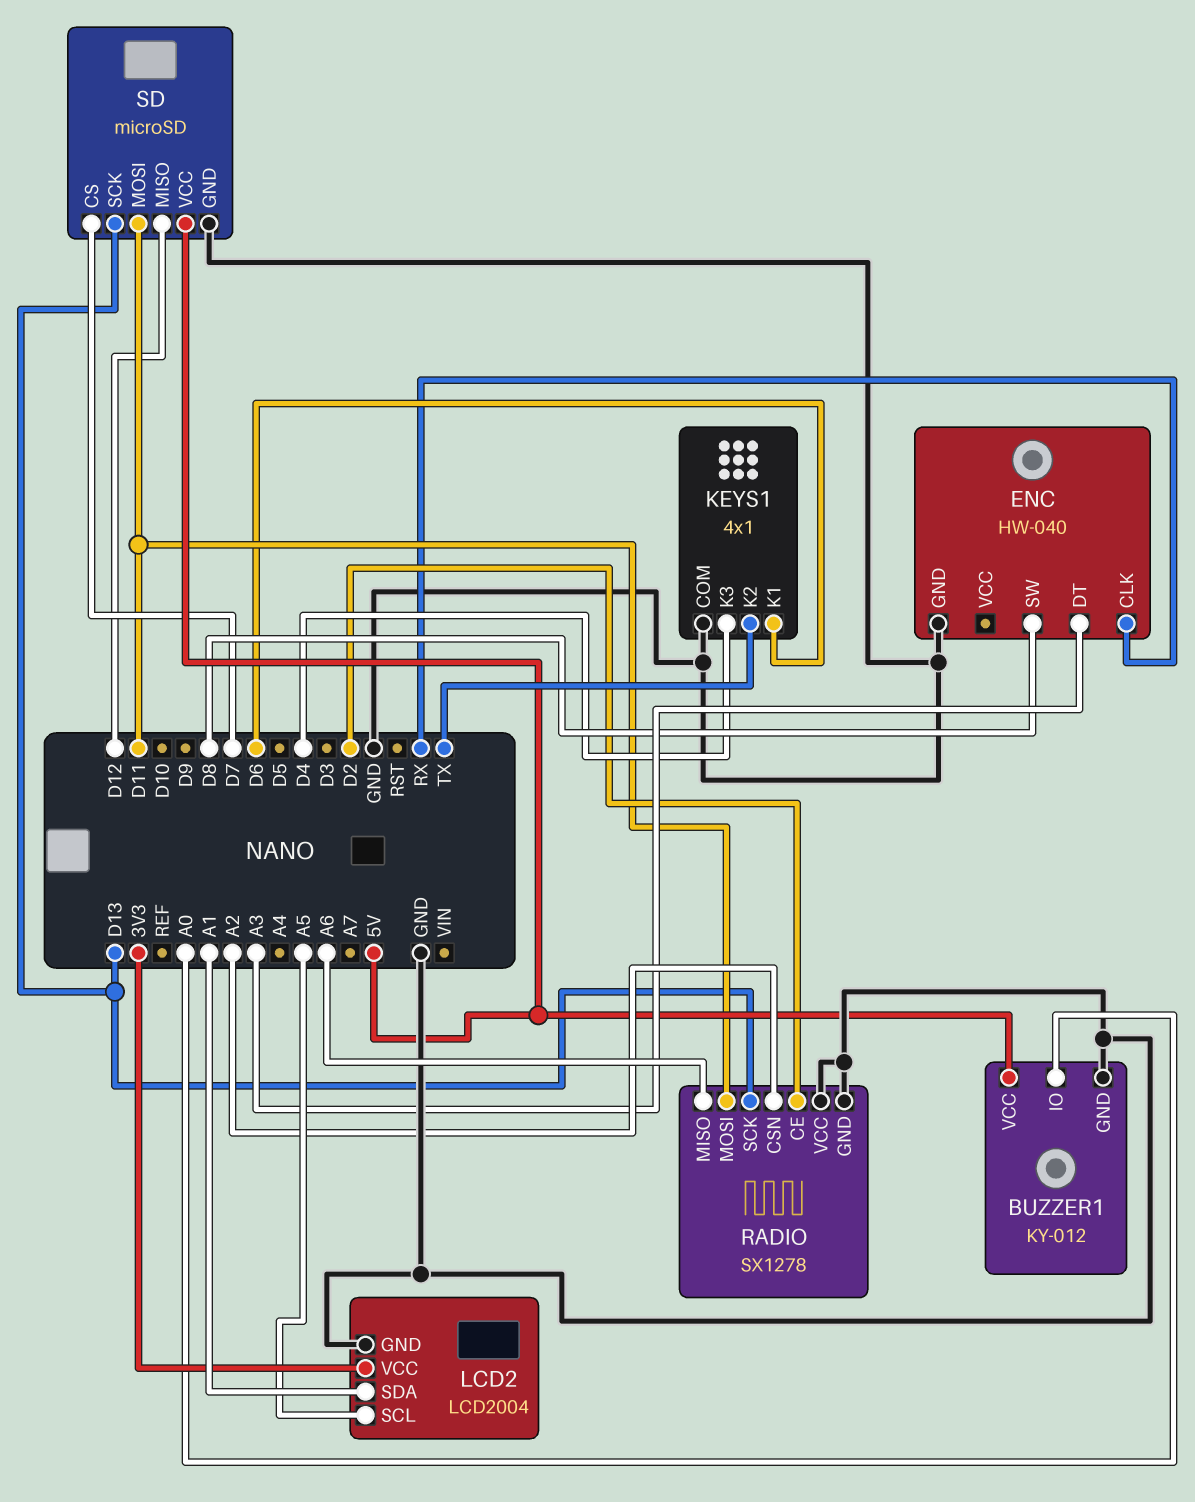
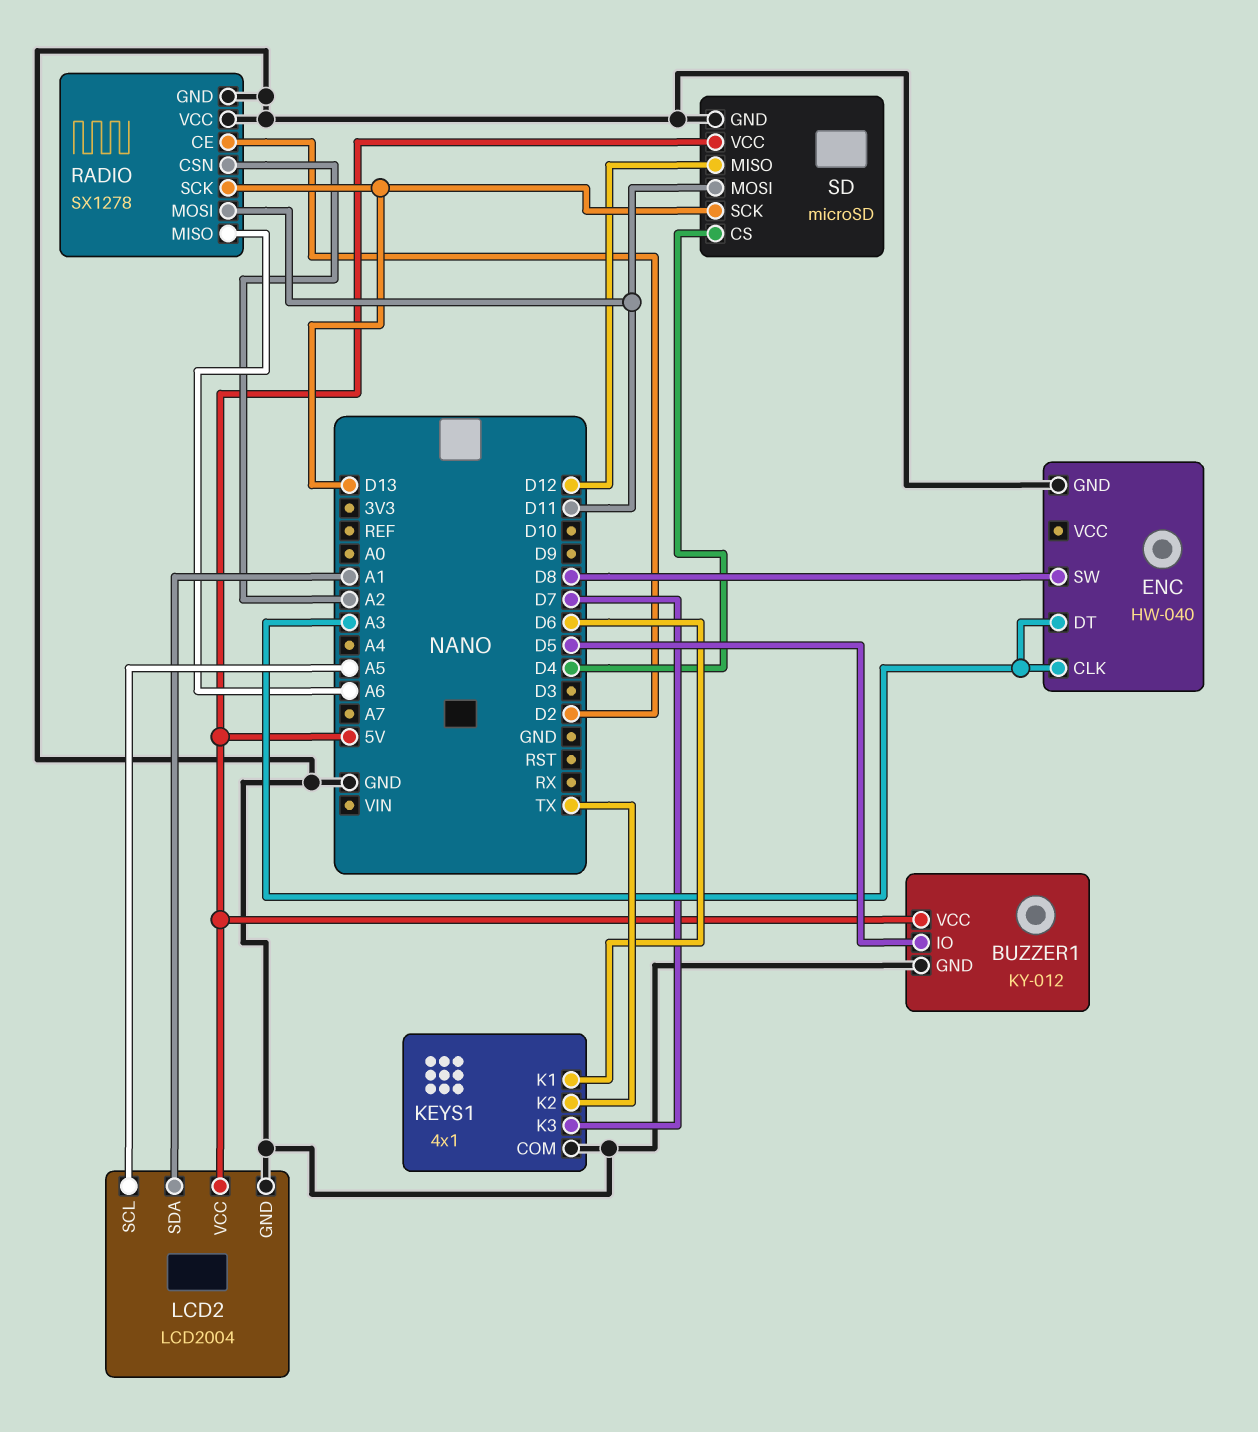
BUZZER1 pin IO: A0 -> D5
ENC pin CLK: RX -> A3
KEYS1 pin K3: D4 -> D7
LCD2 pin VCC: 3V3 -> 5V
SD pin CS: D7 -> D4

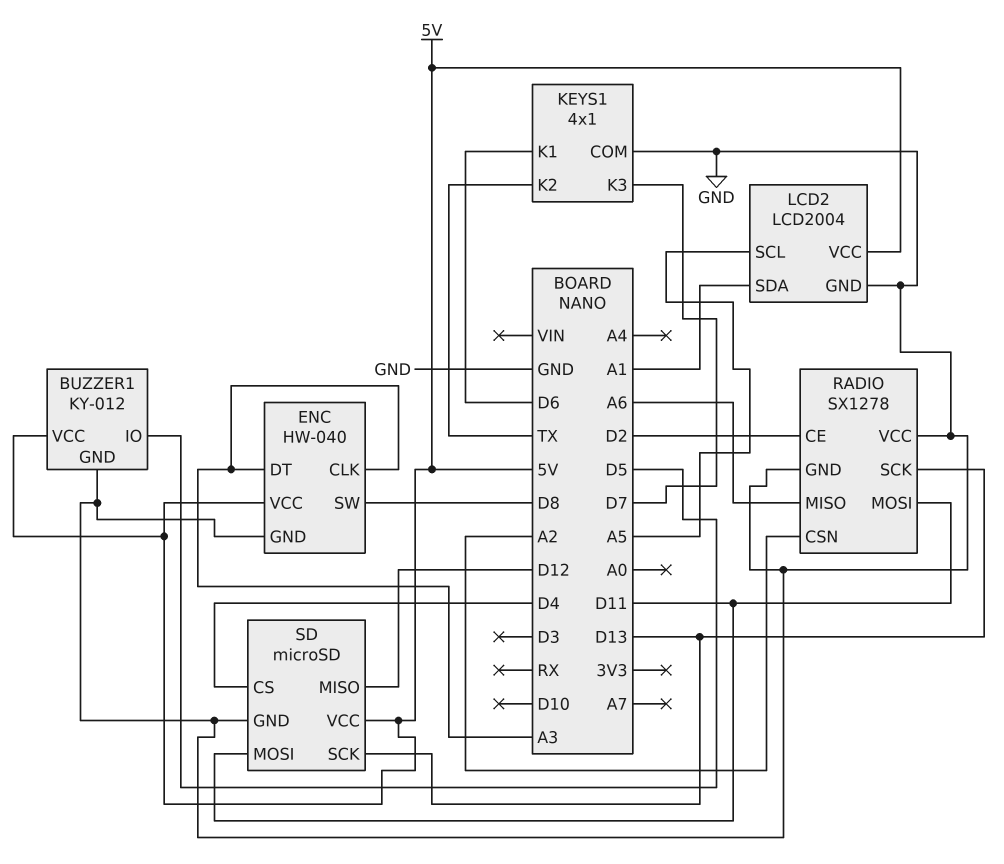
ENC pin VCC: none -> 5V

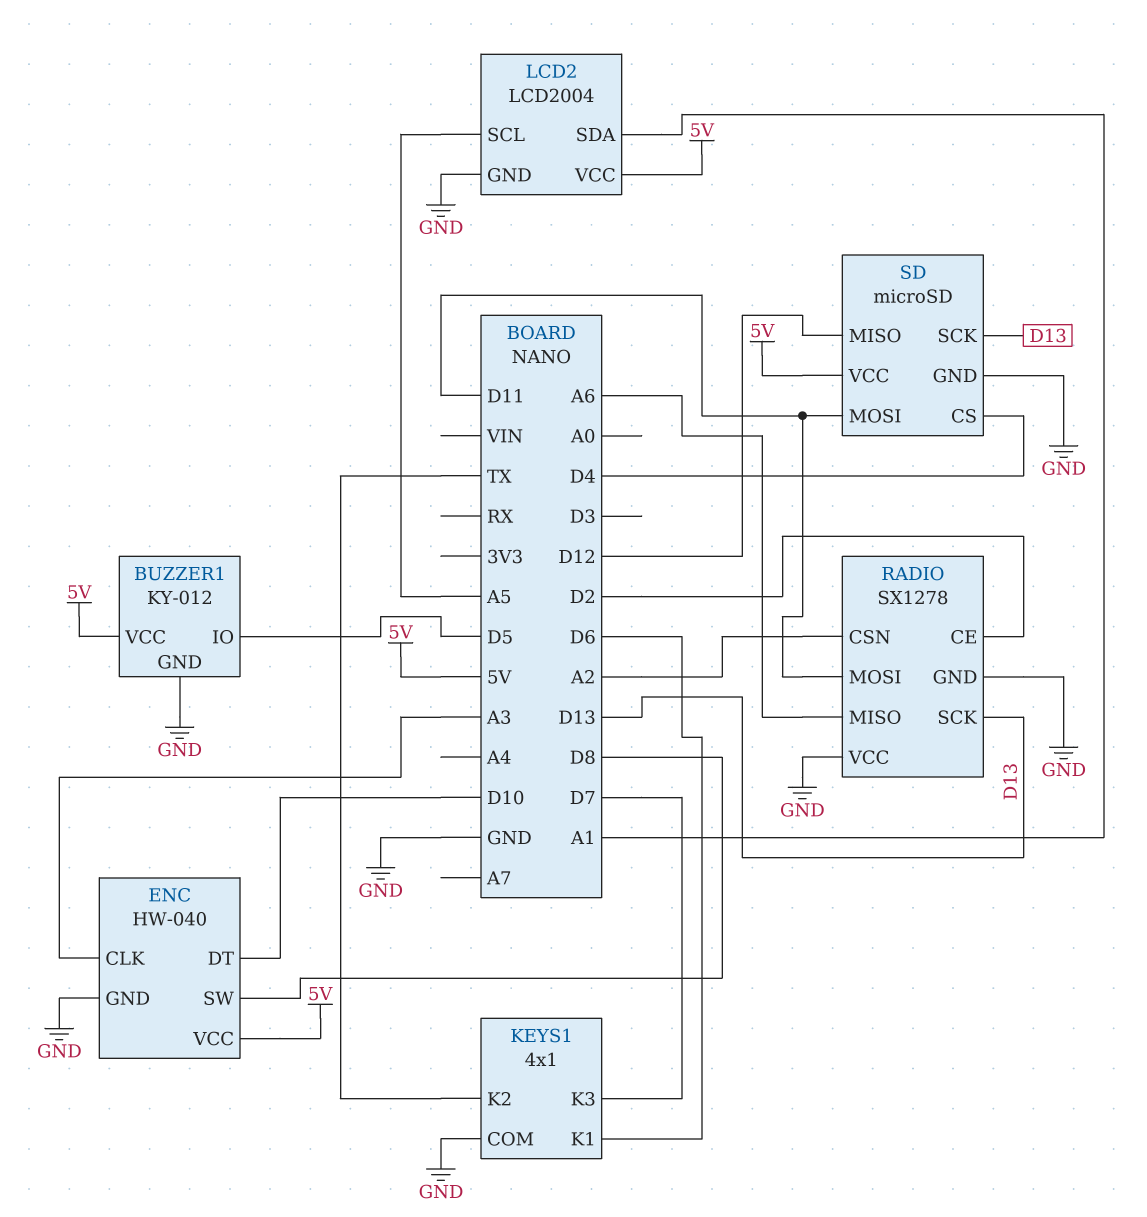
ENC pin DT: A3 -> D10

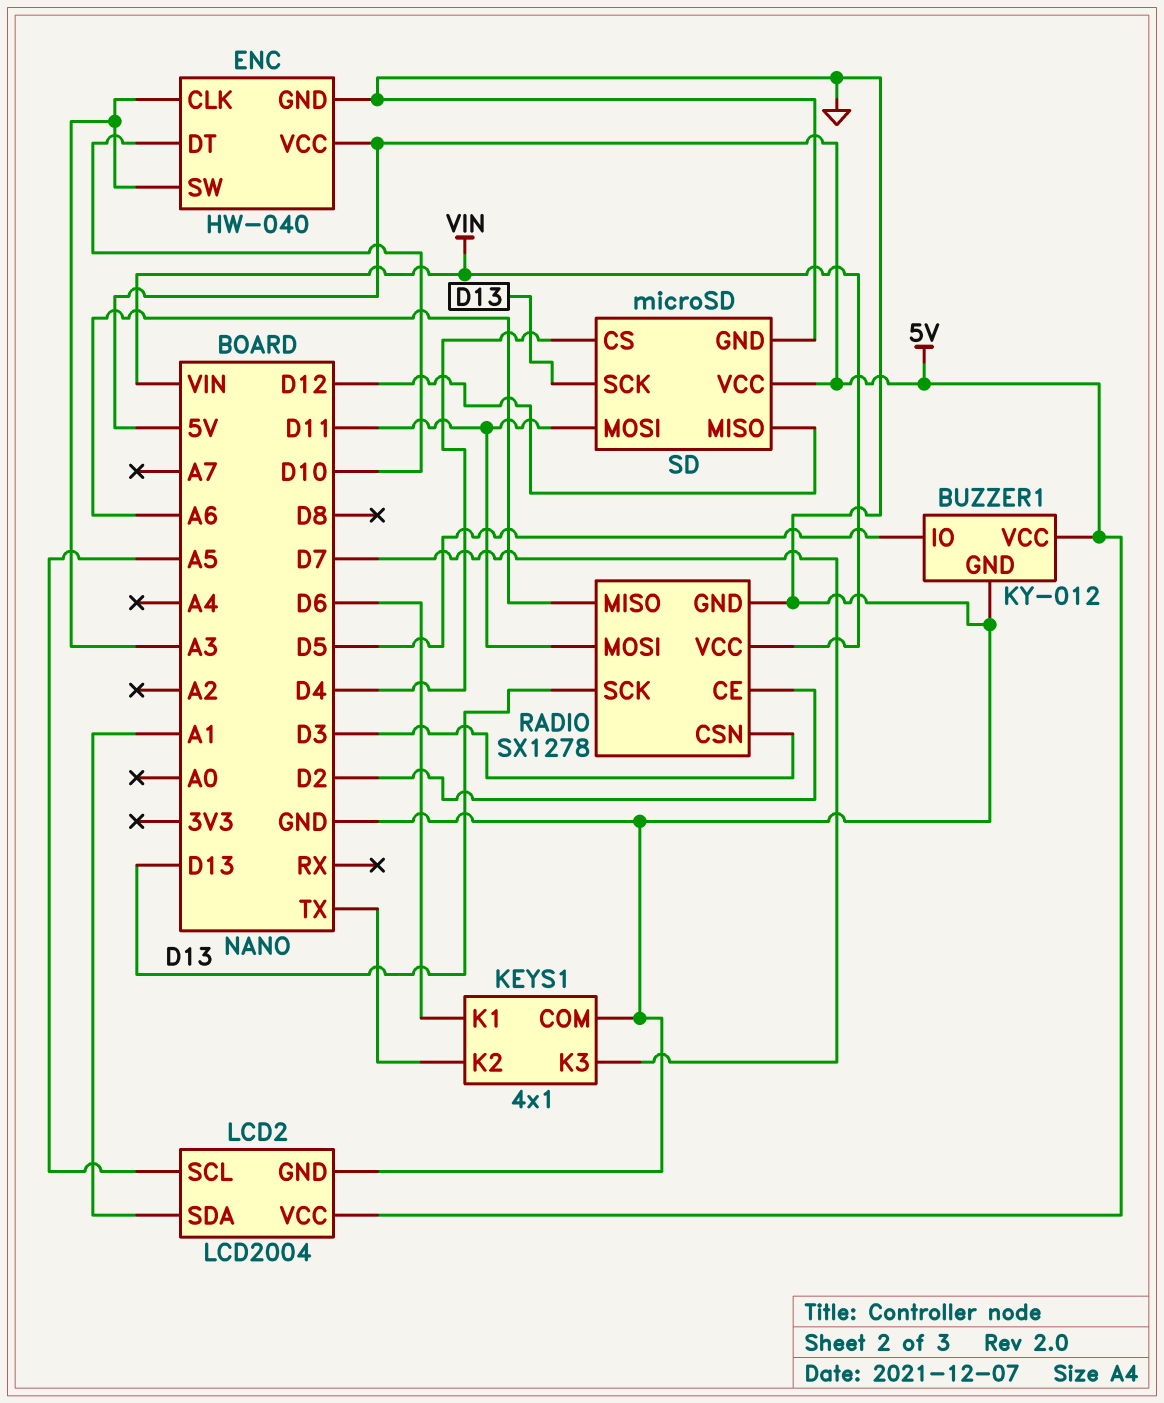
ENC pin SW: D8 -> A3
RADIO pin CSN: A2 -> D3
RADIO pin VCC: GND -> VIN

